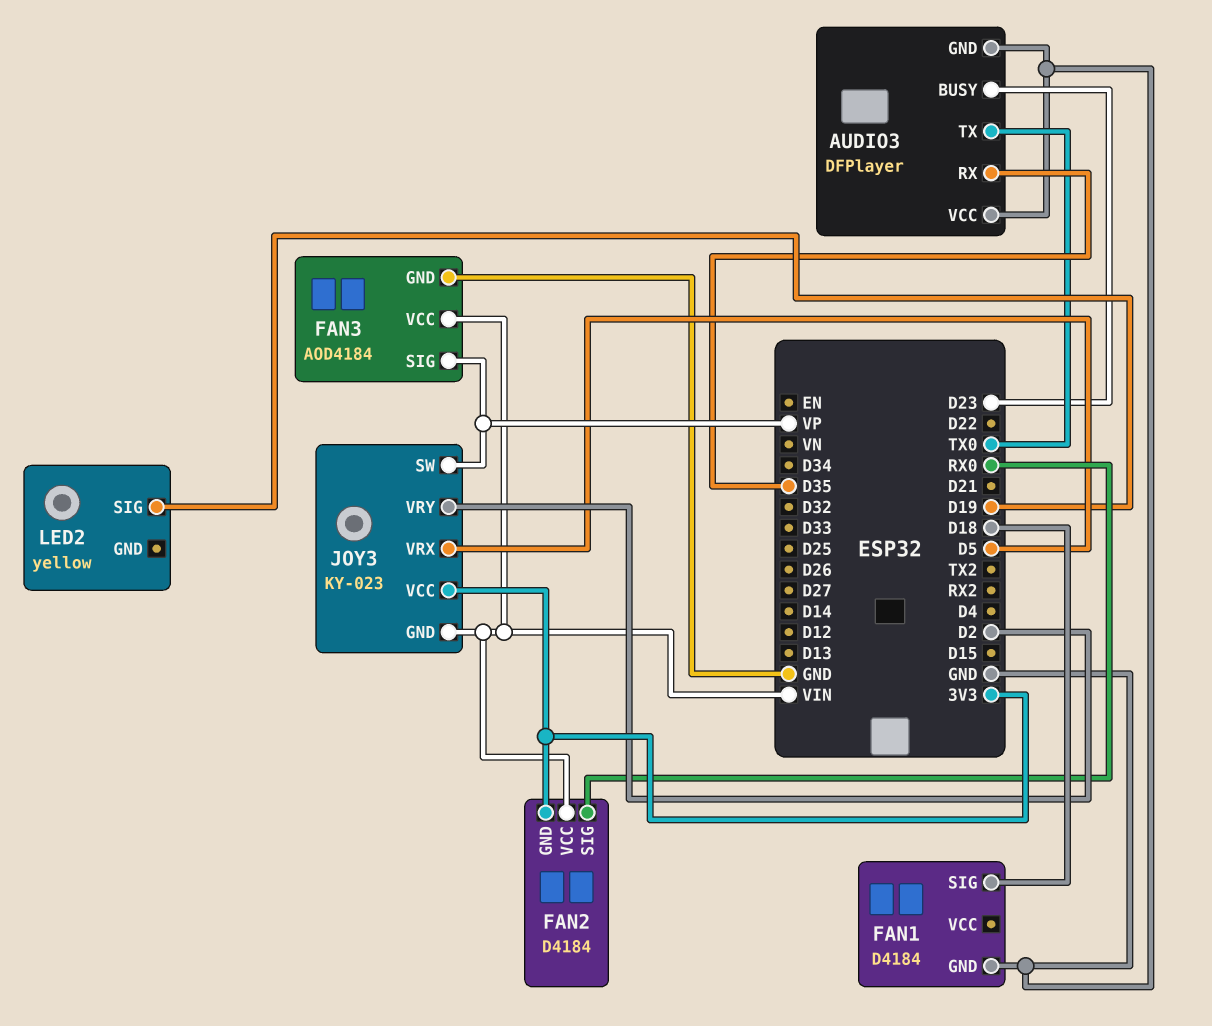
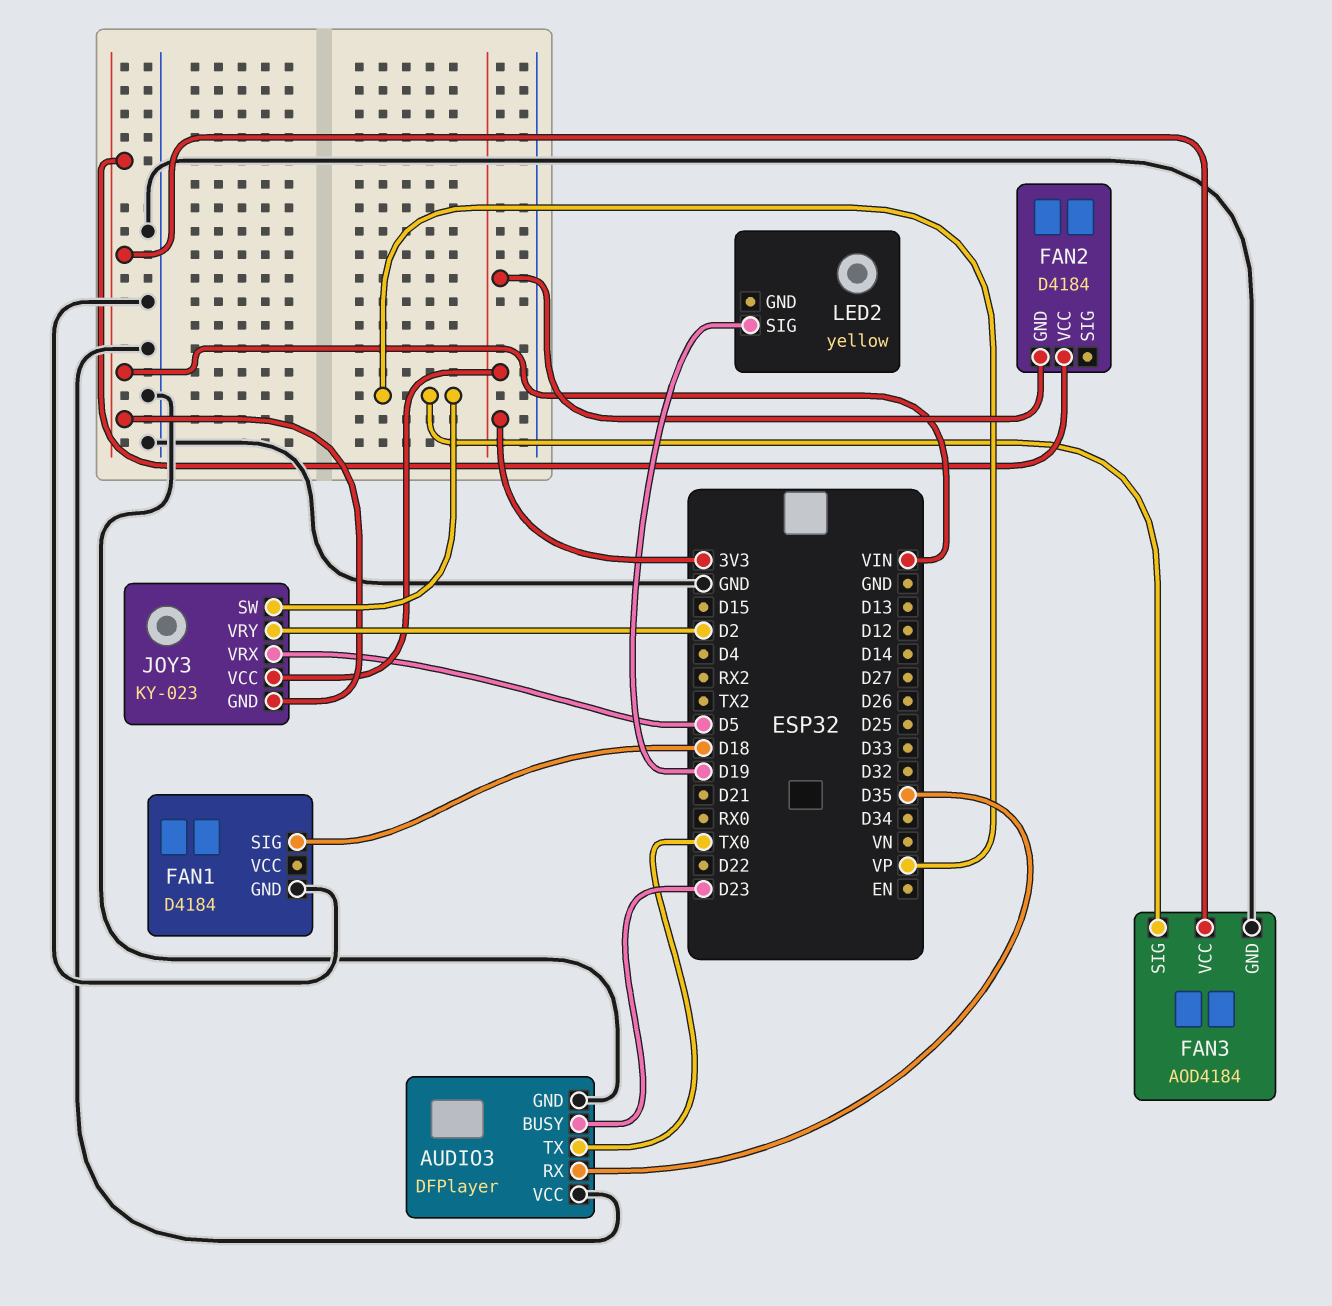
FAN2 pin SIG: RX0 -> none

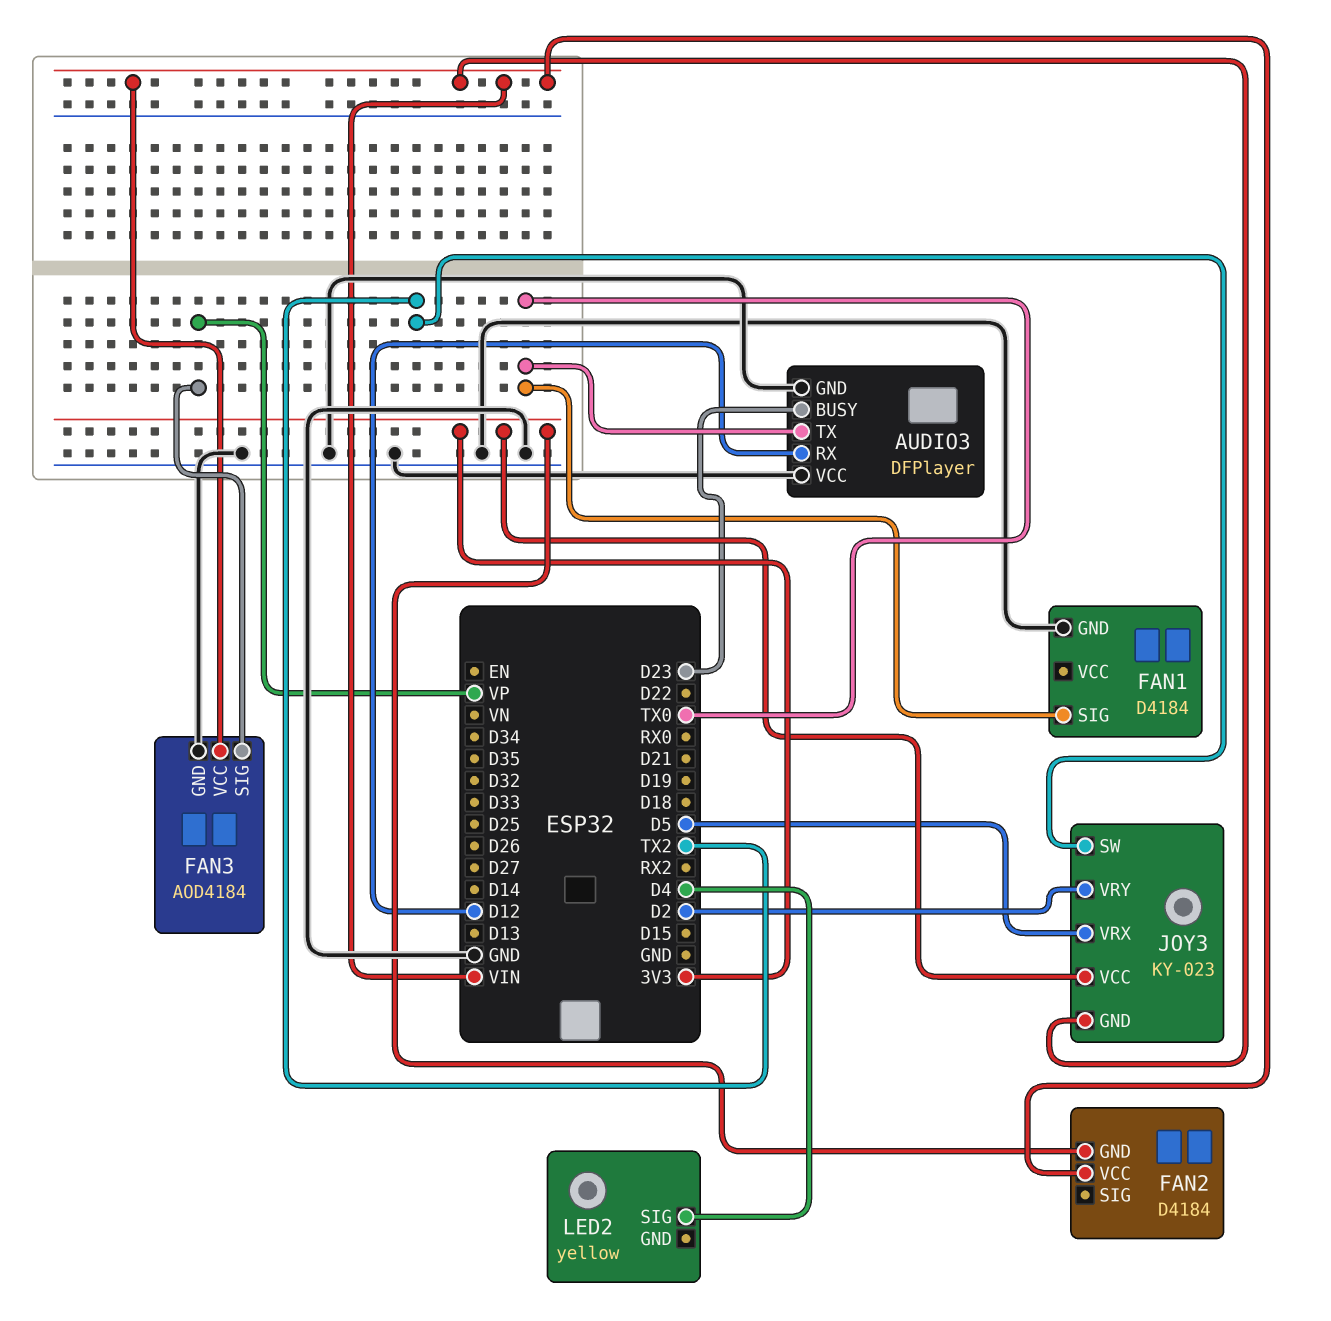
AUDIO3 pin RX: D35 -> D12
FAN1 pin SIG: D18 -> TX0
JOY3 pin SW: VP -> TX2
LED2 pin SIG: D19 -> D4

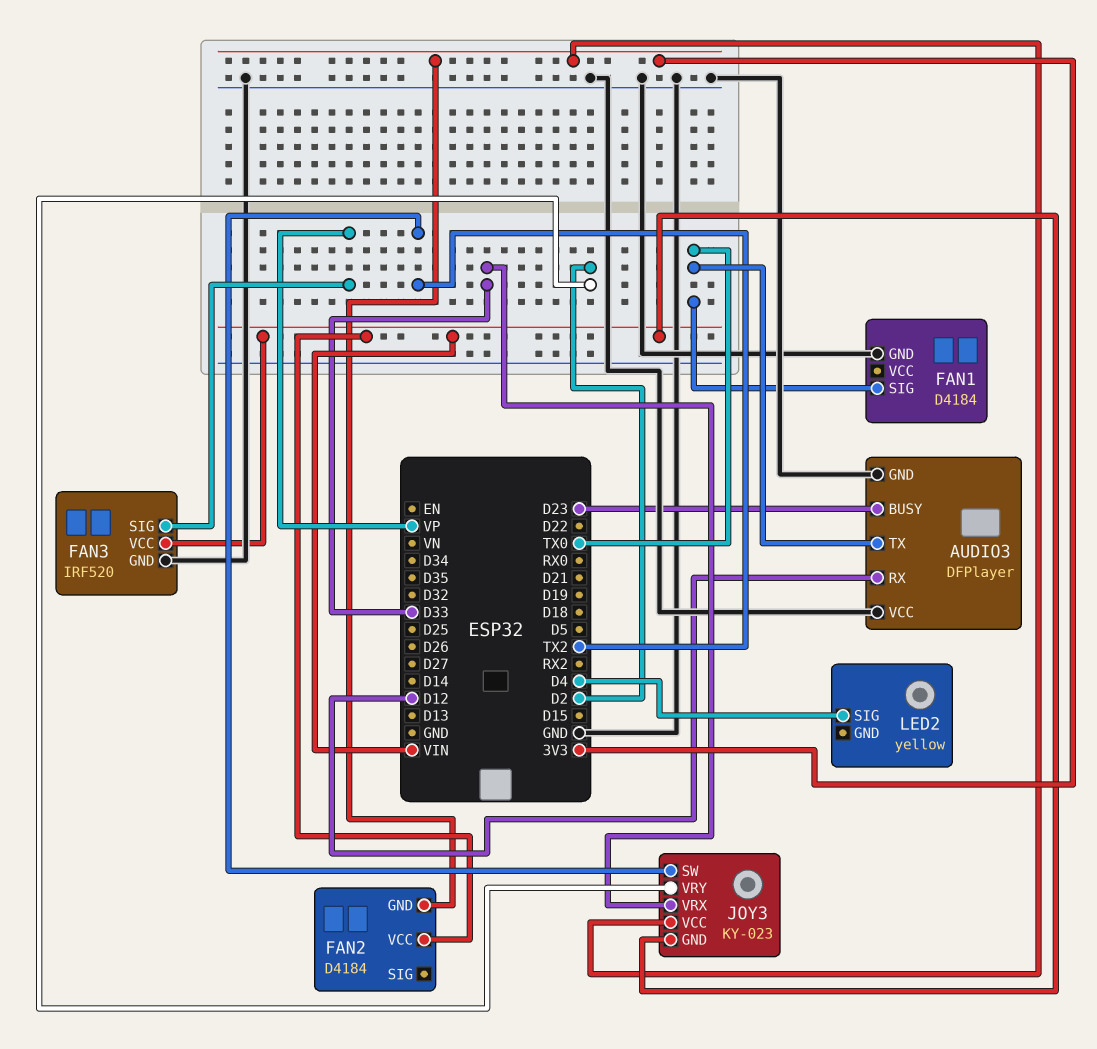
FAN3: AOD4184 -> IRF520
JOY3 pin VRX: D5 -> D33

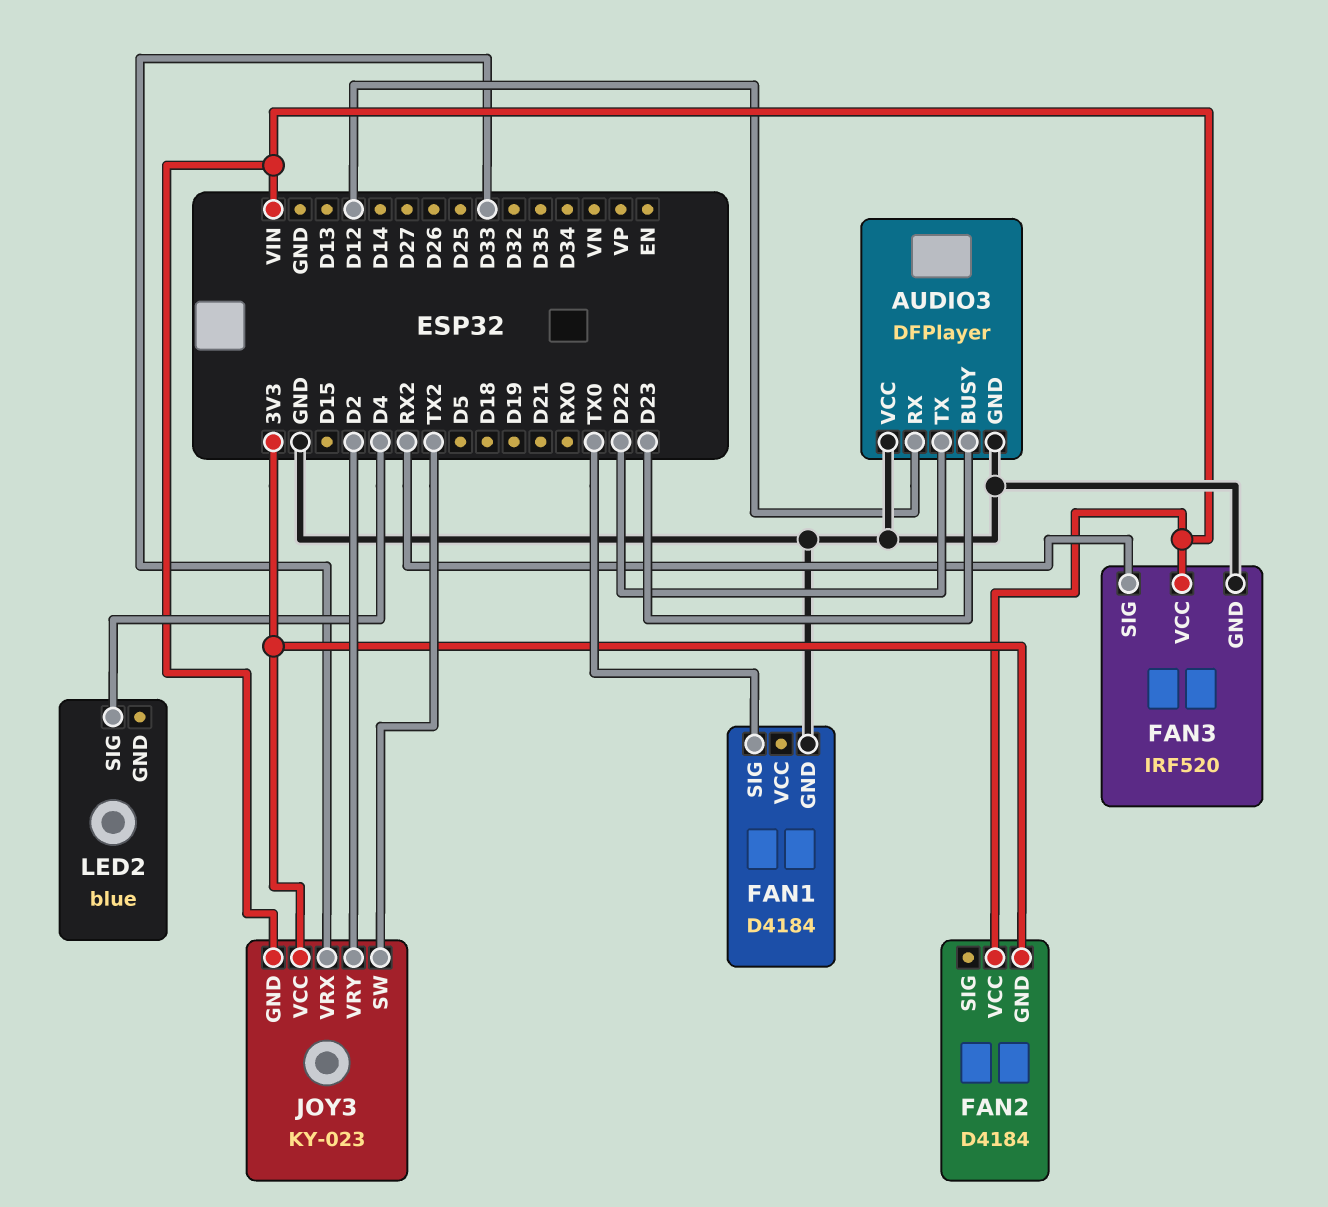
AUDIO3 pin TX: TX0 -> D22
FAN3 pin SIG: VP -> RX2
LED2: yellow -> blue

